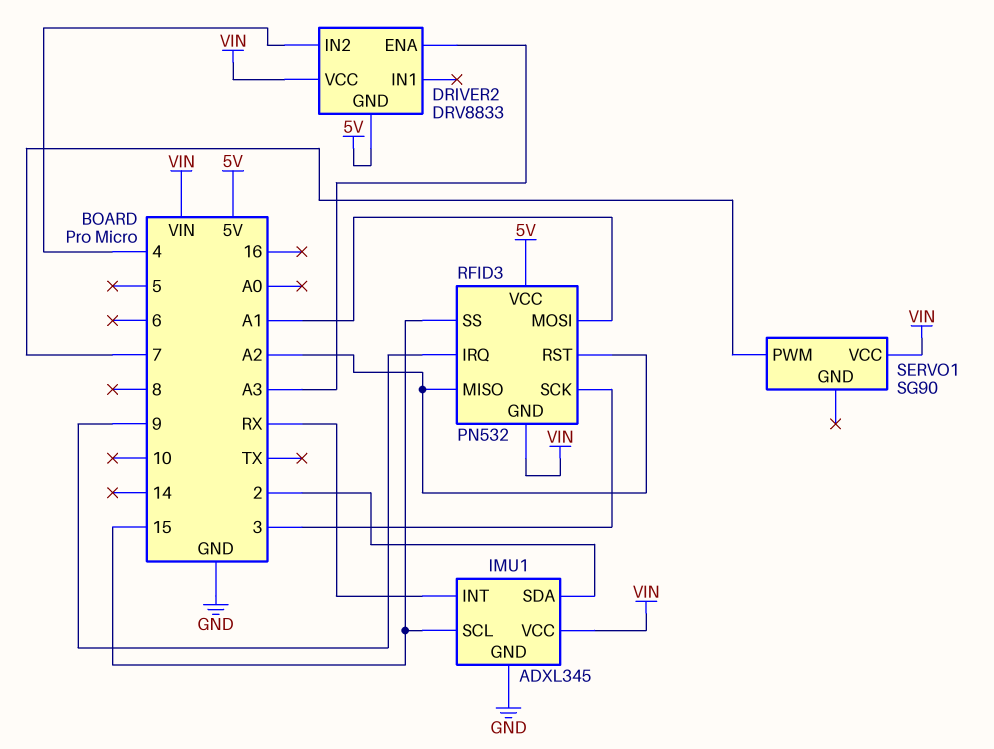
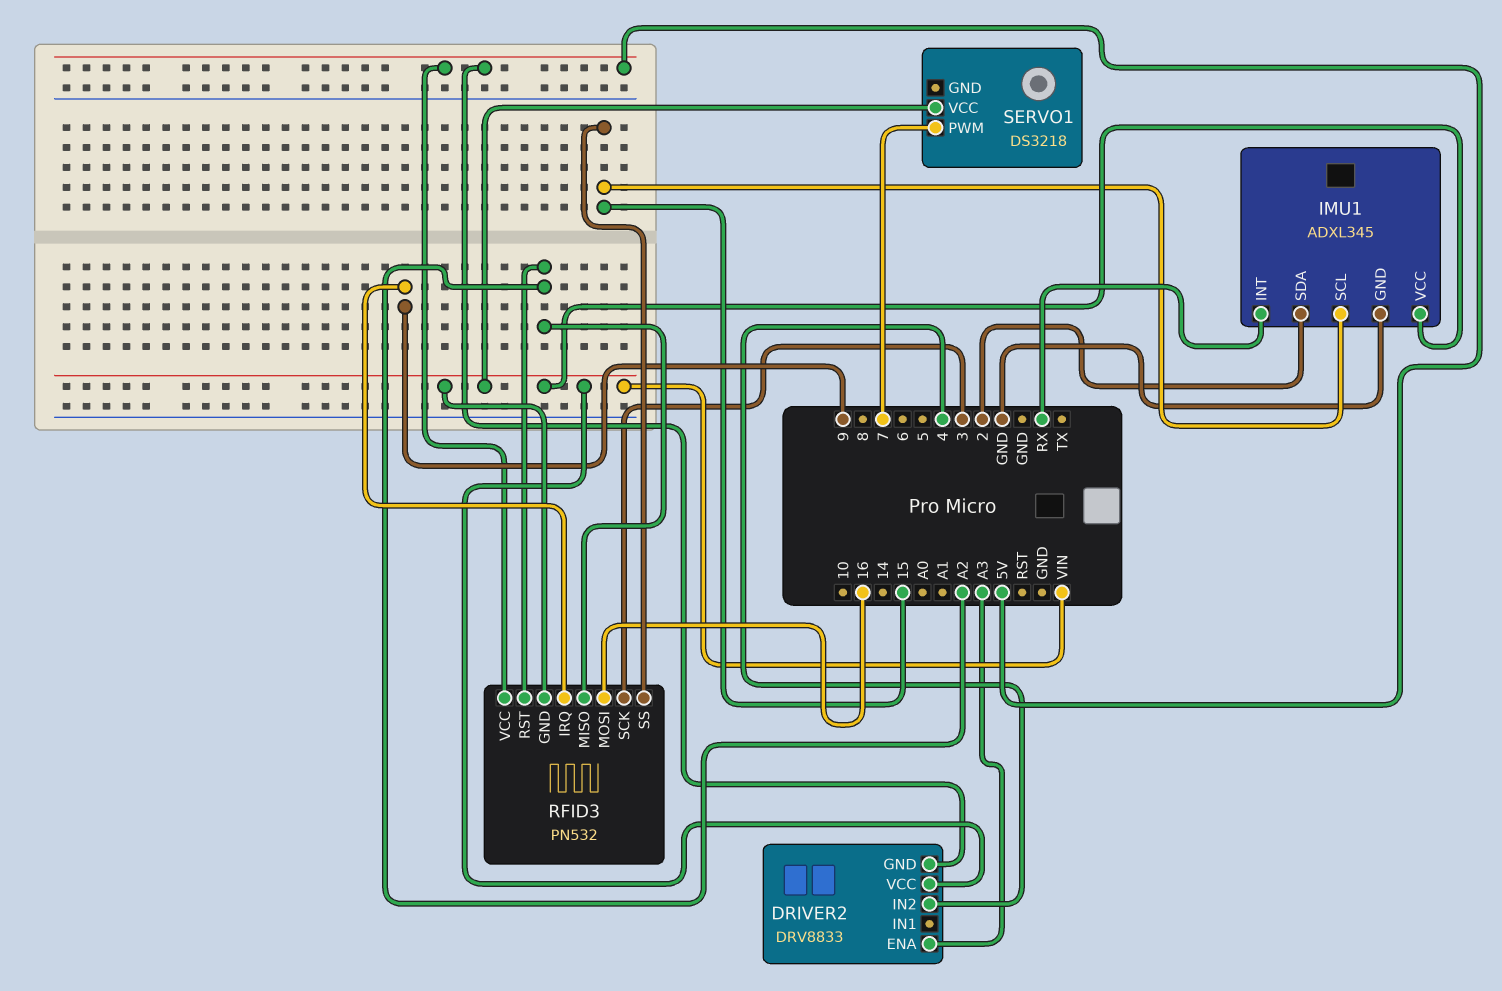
RFID3 pin MOSI: A1 -> 16
SERVO1: SG90 -> DS3218

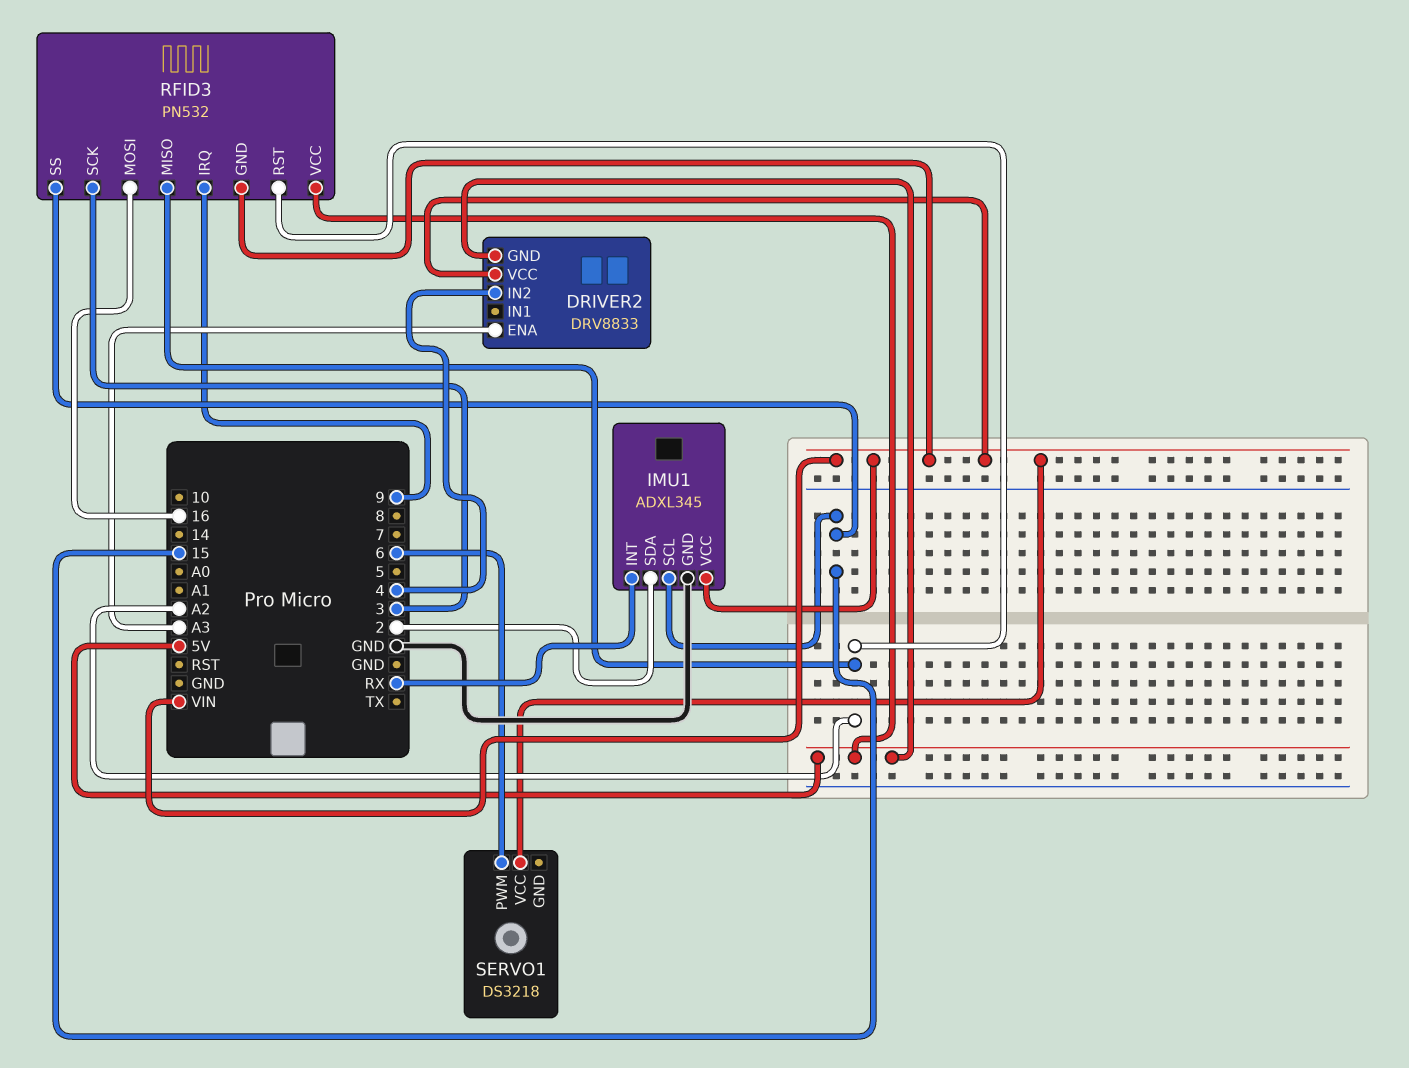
SERVO1 pin PWM: 7 -> 6

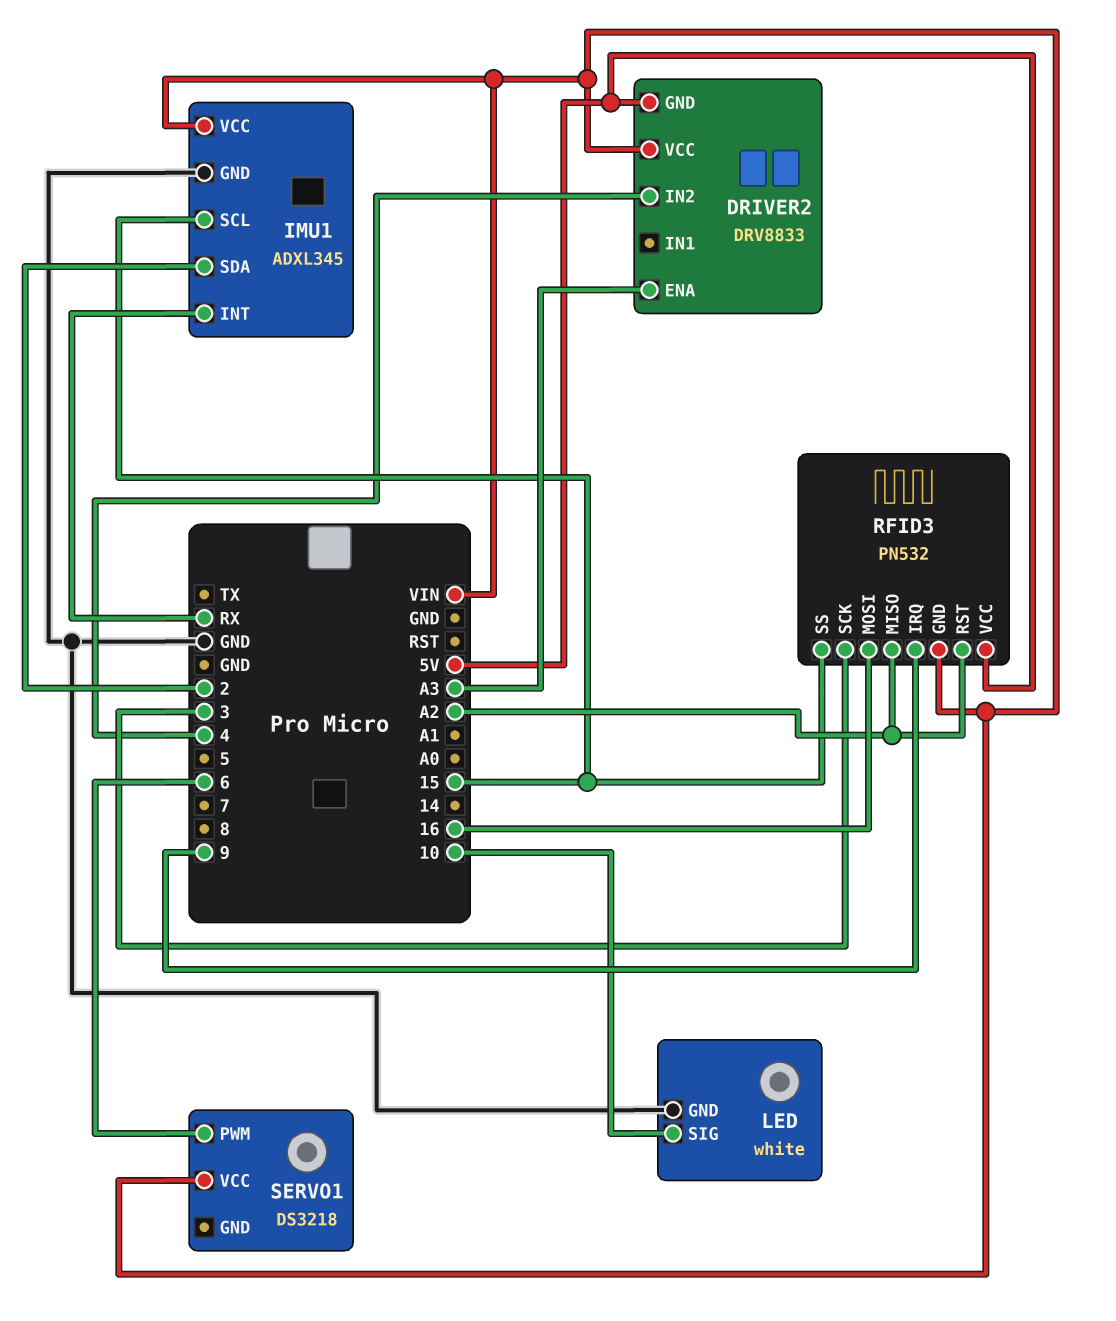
LED: none -> white
LED pin GND: none -> GND
LED pin SIG: none -> 10

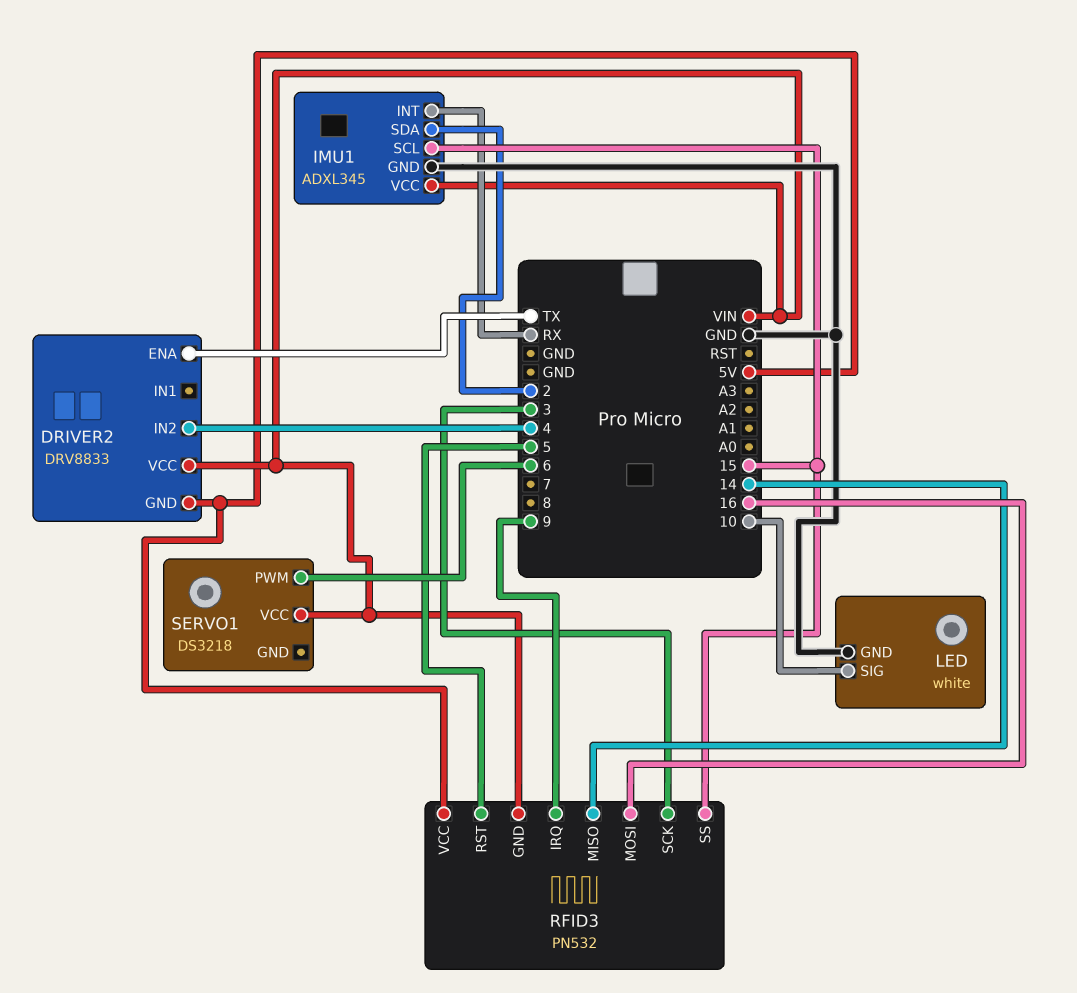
DRIVER2 pin ENA: A3 -> TX
RFID3 pin MISO: A2 -> 14
RFID3 pin RST: A2 -> 5

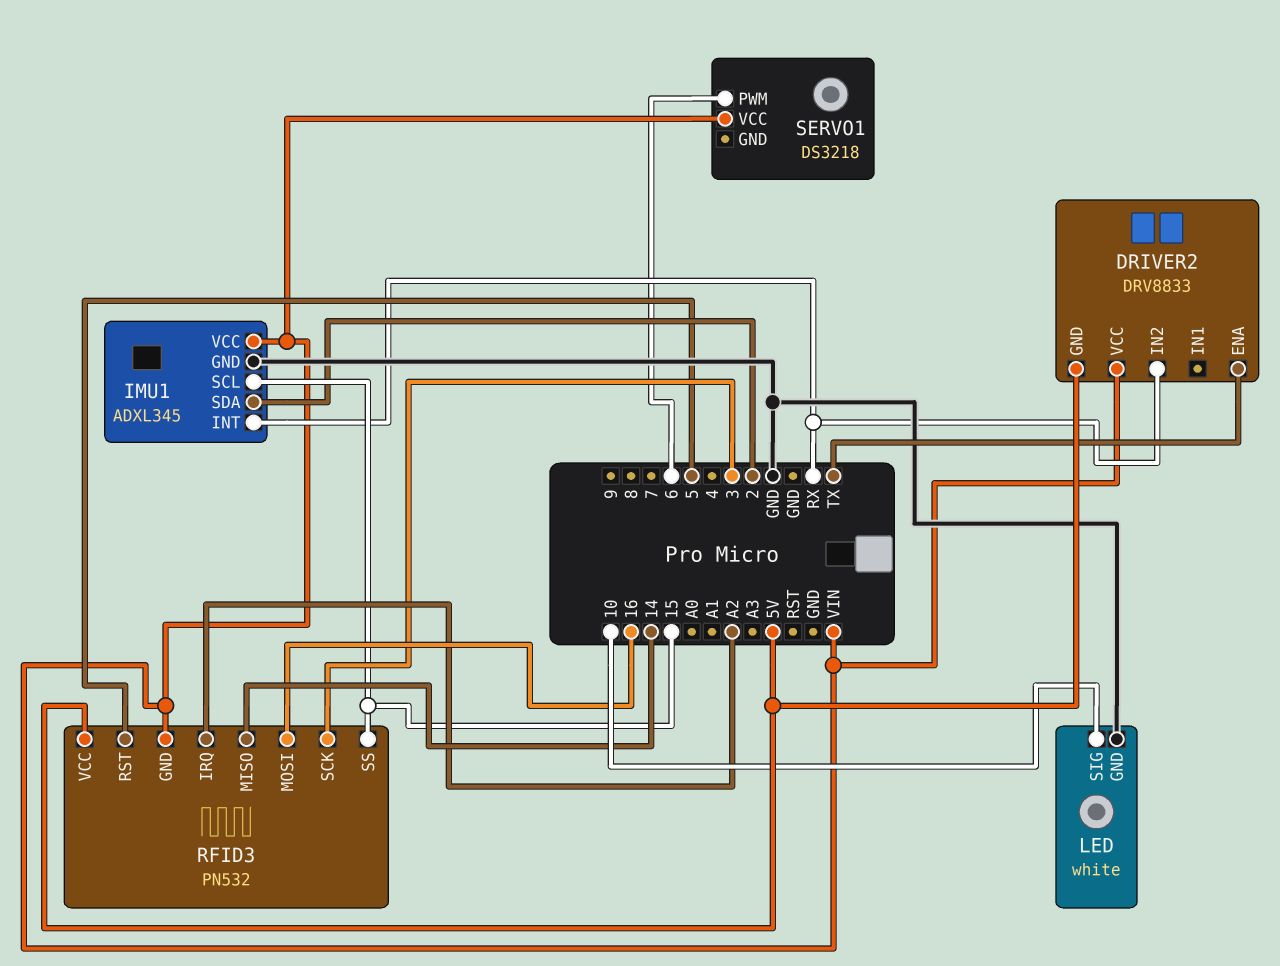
DRIVER2 pin IN2: 4 -> RX
RFID3 pin IRQ: 9 -> A2

